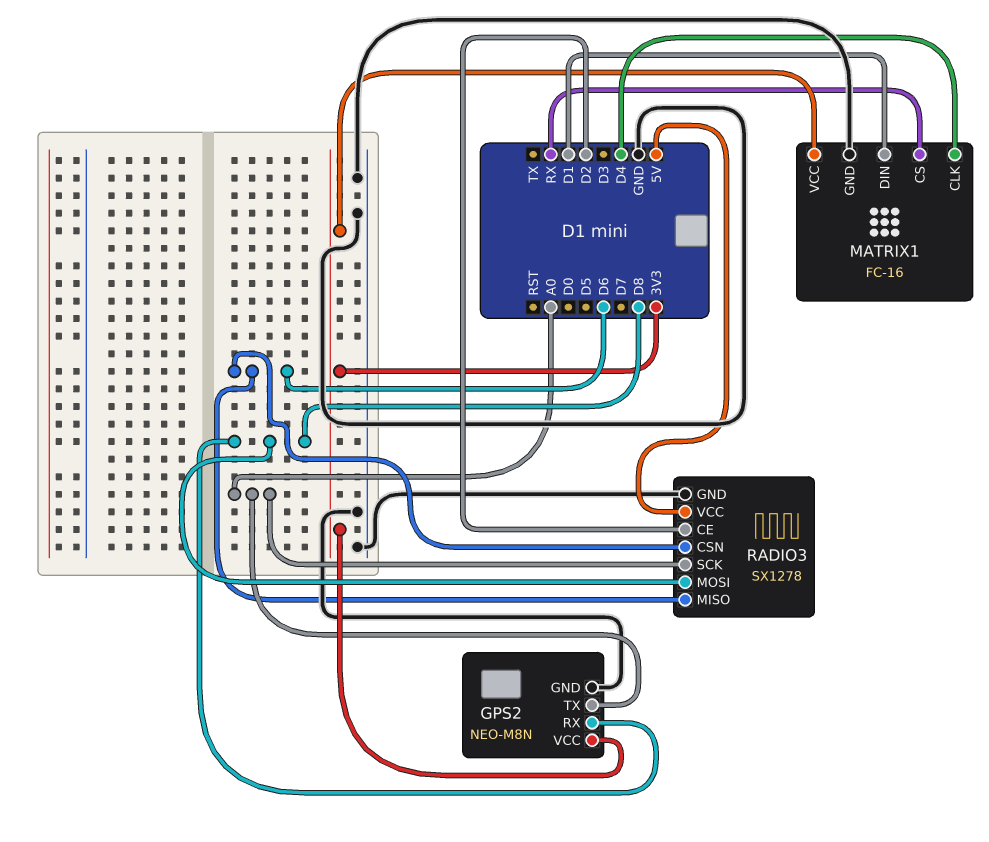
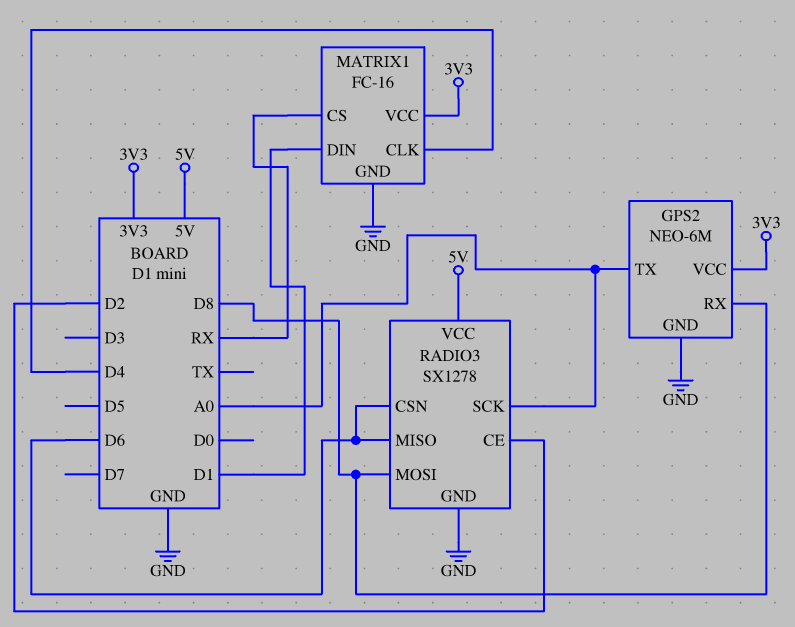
GPS2: NEO-M8N -> NEO-6M

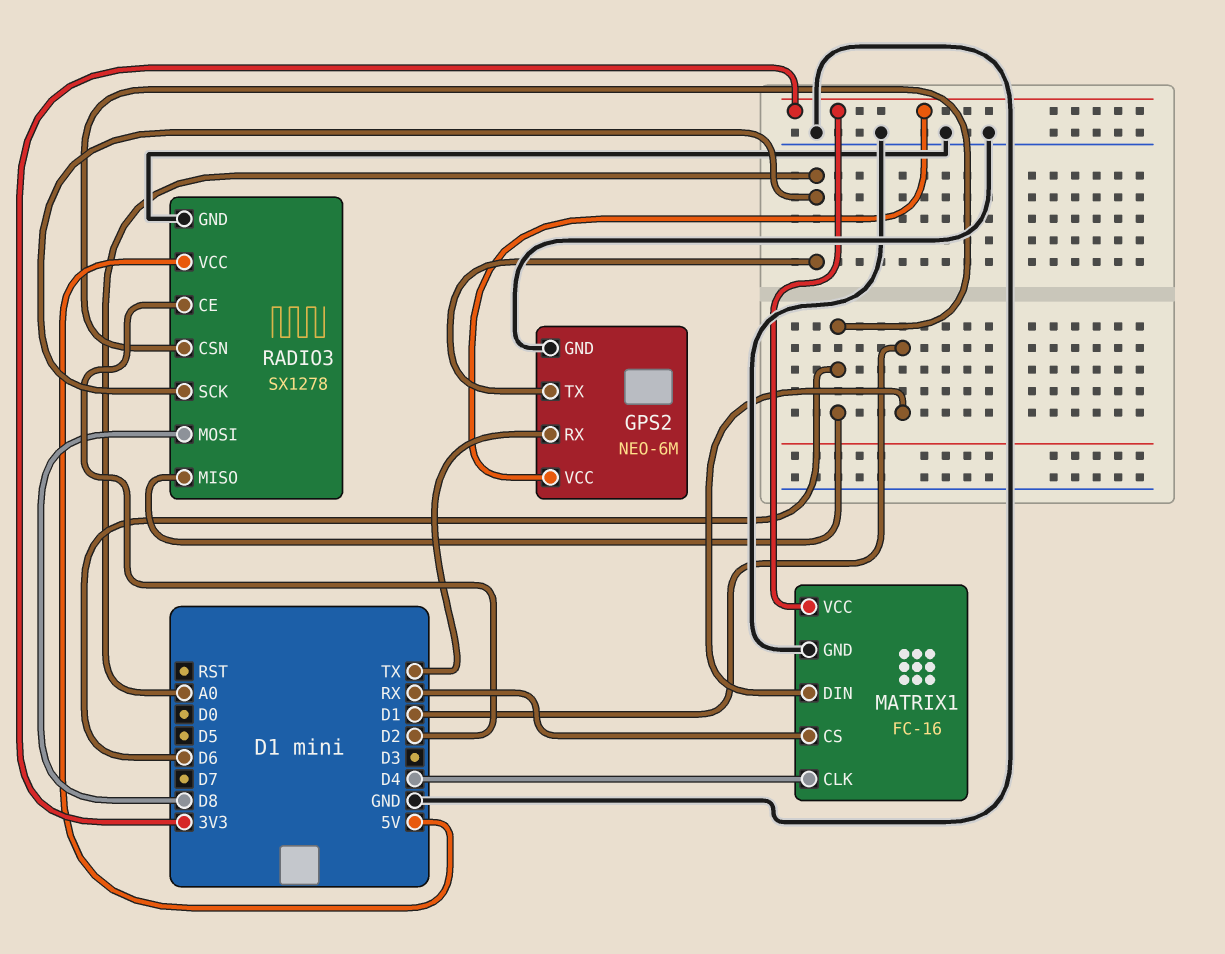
GPS2 pin RX: D8 -> TX

